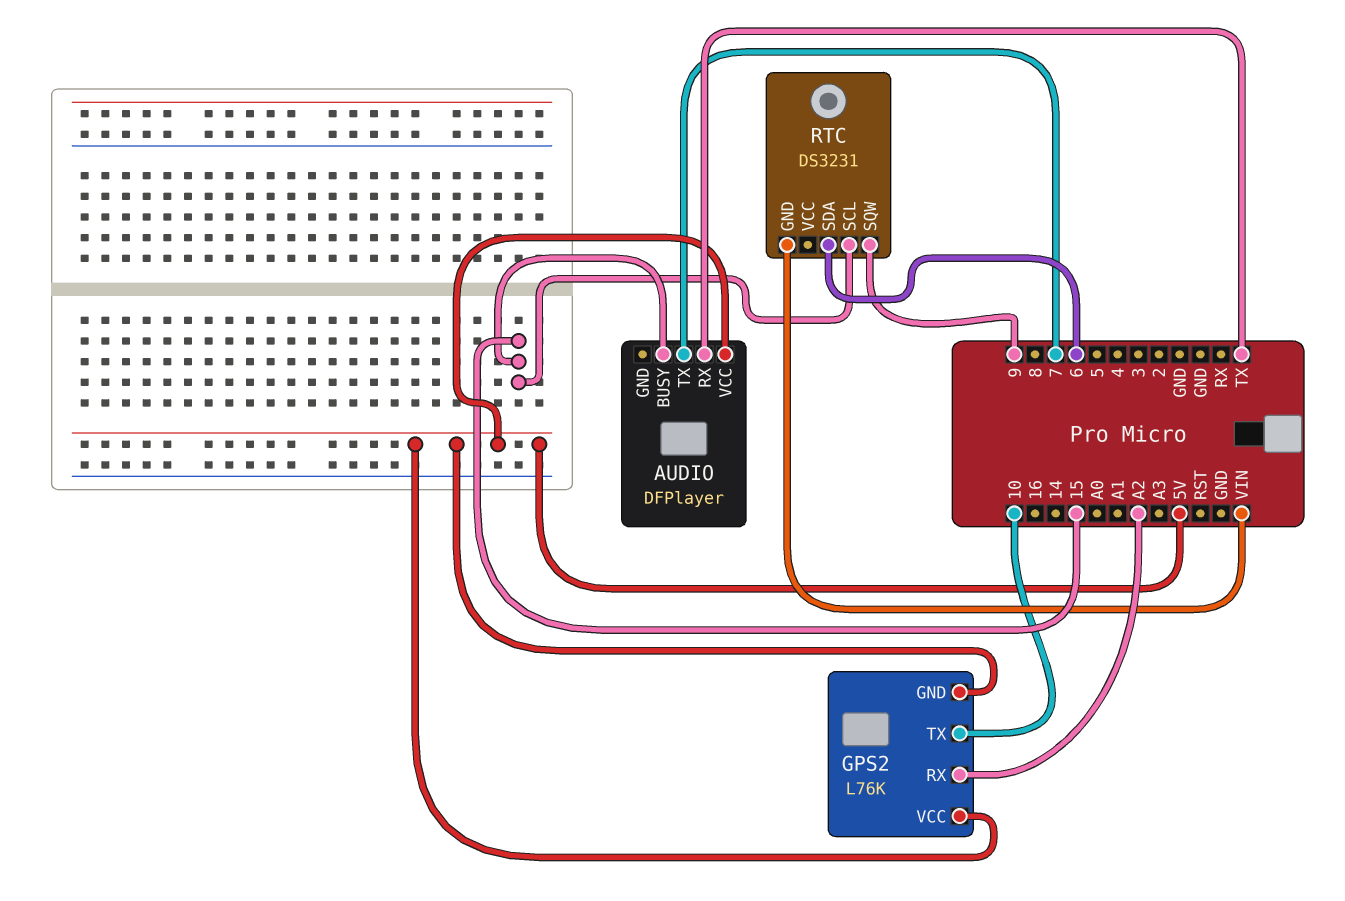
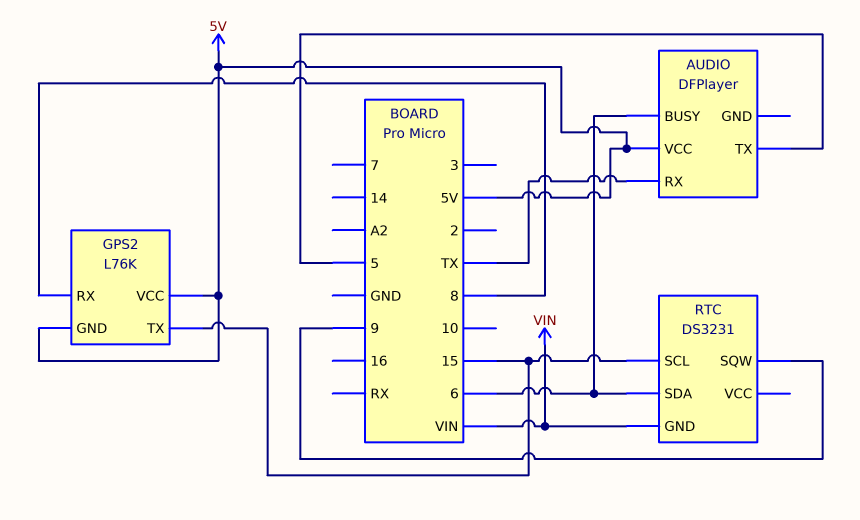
AUDIO pin BUSY: 15 -> 6
AUDIO pin TX: 7 -> 5
GPS2 pin RX: A2 -> 8
GPS2 pin TX: 10 -> 15

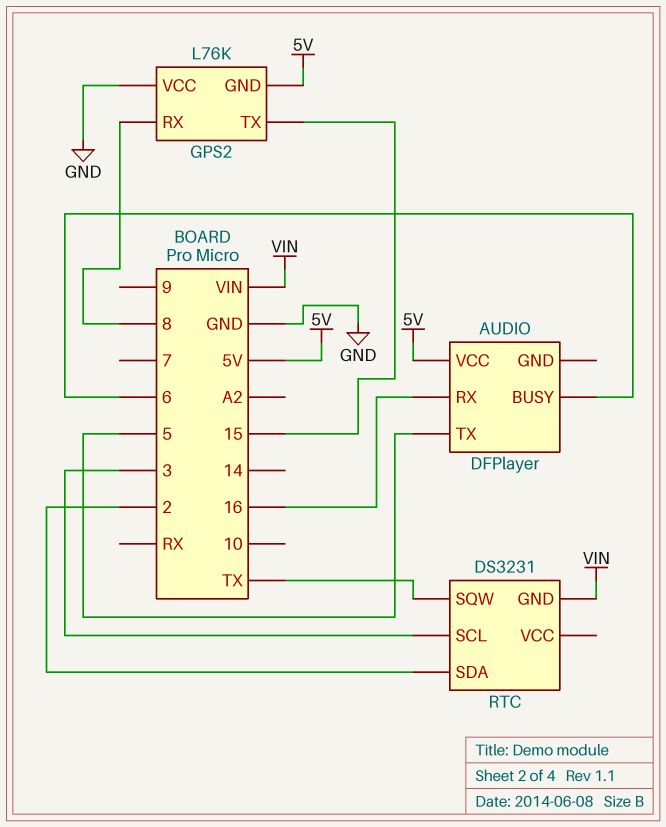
AUDIO pin RX: TX -> 16
GPS2 pin VCC: 5V -> GND
RTC pin SCL: 15 -> 3
RTC pin SDA: 6 -> 2
RTC pin SQW: 9 -> TX

